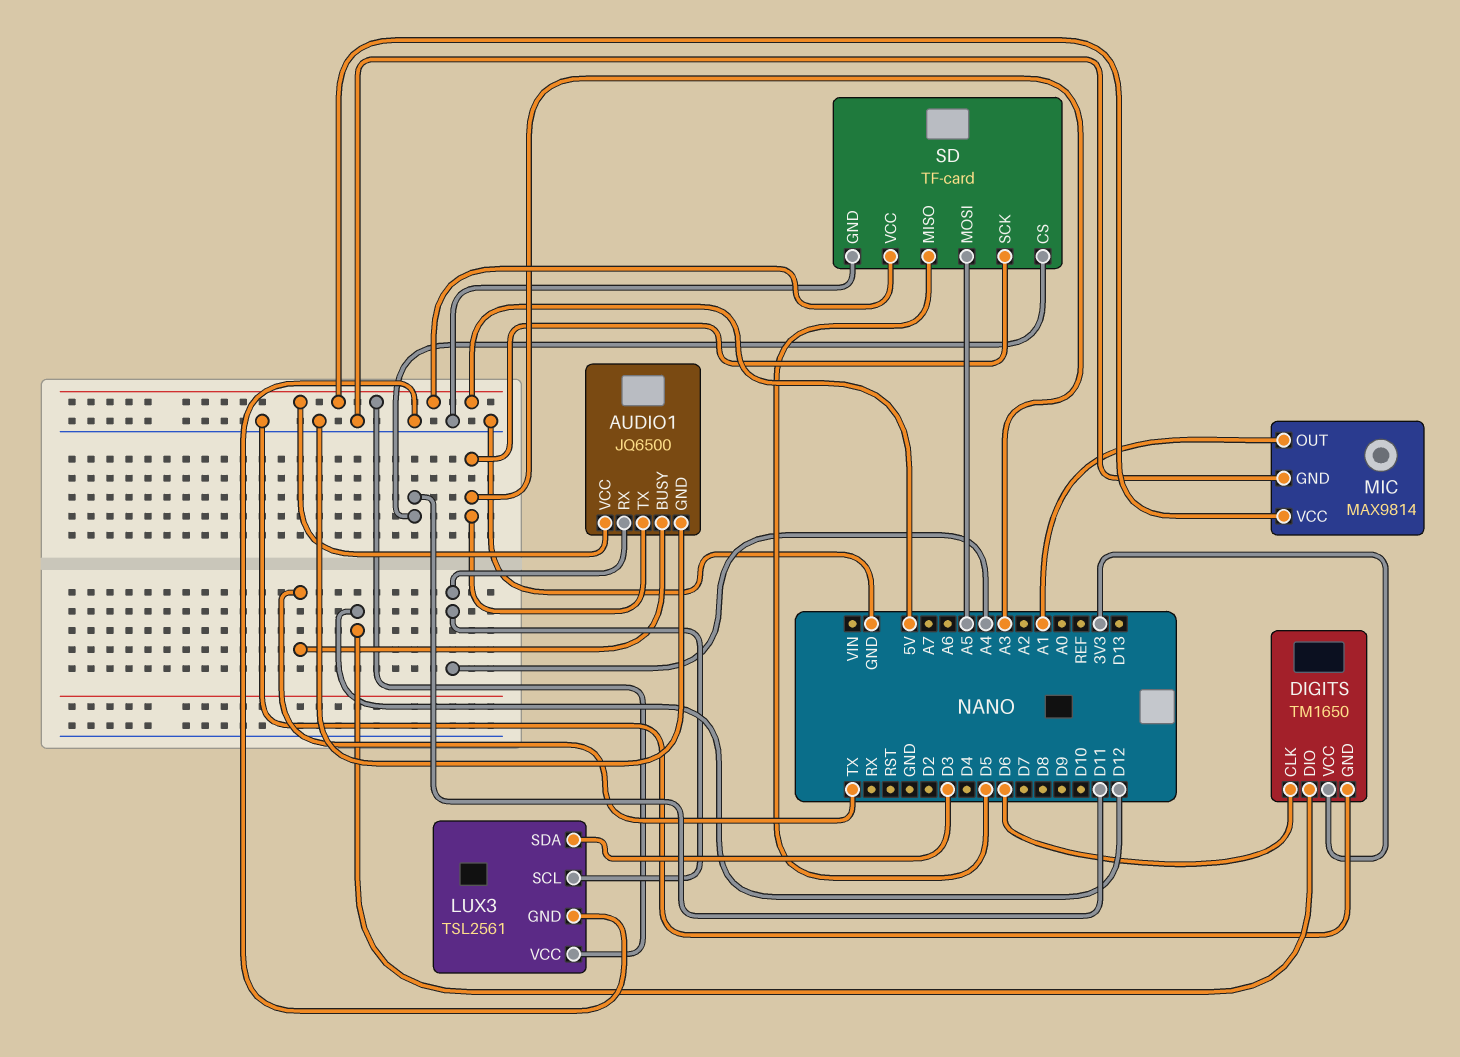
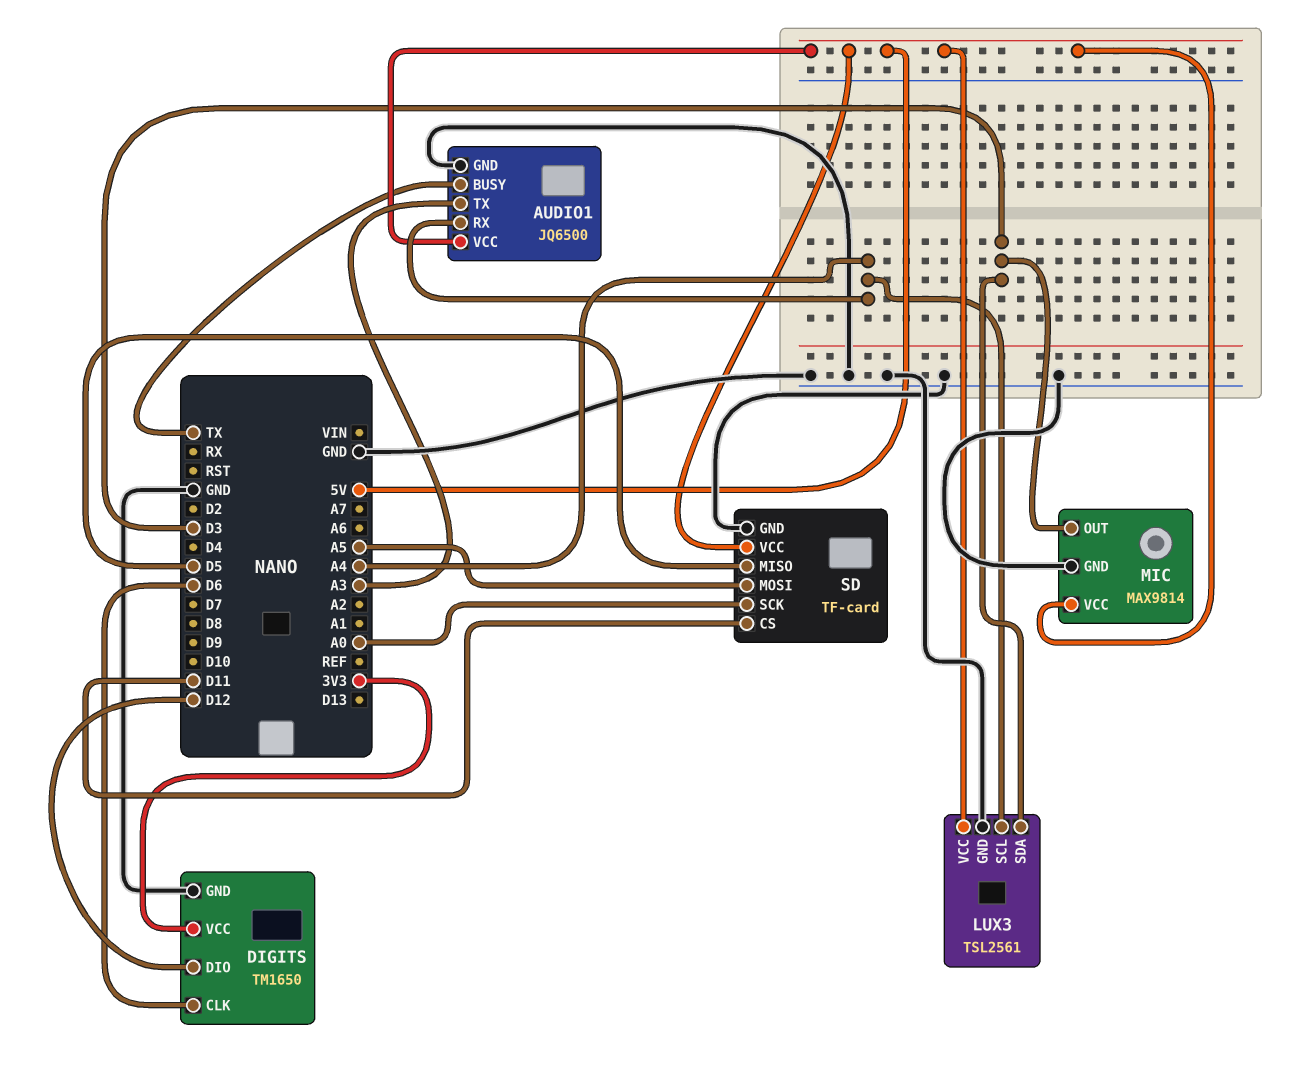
MIC pin OUT: A1 -> D3
SD pin SCK: A3 -> A0

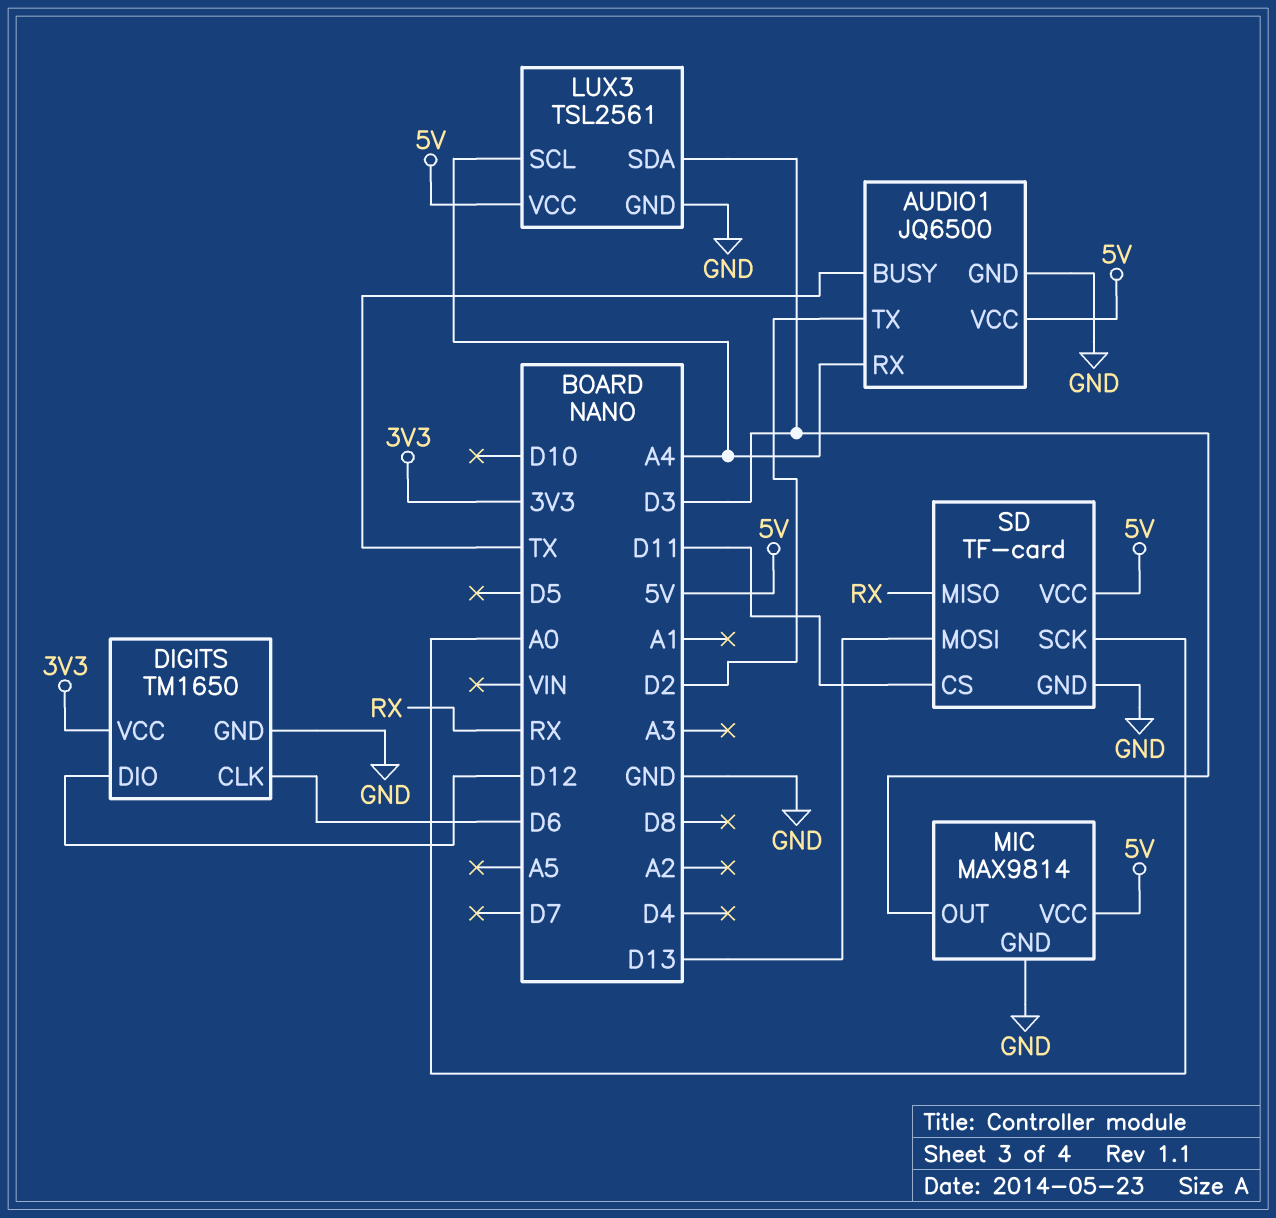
AUDIO1 pin TX: A3 -> D2
SD pin MISO: D5 -> RX
SD pin MOSI: A5 -> D13

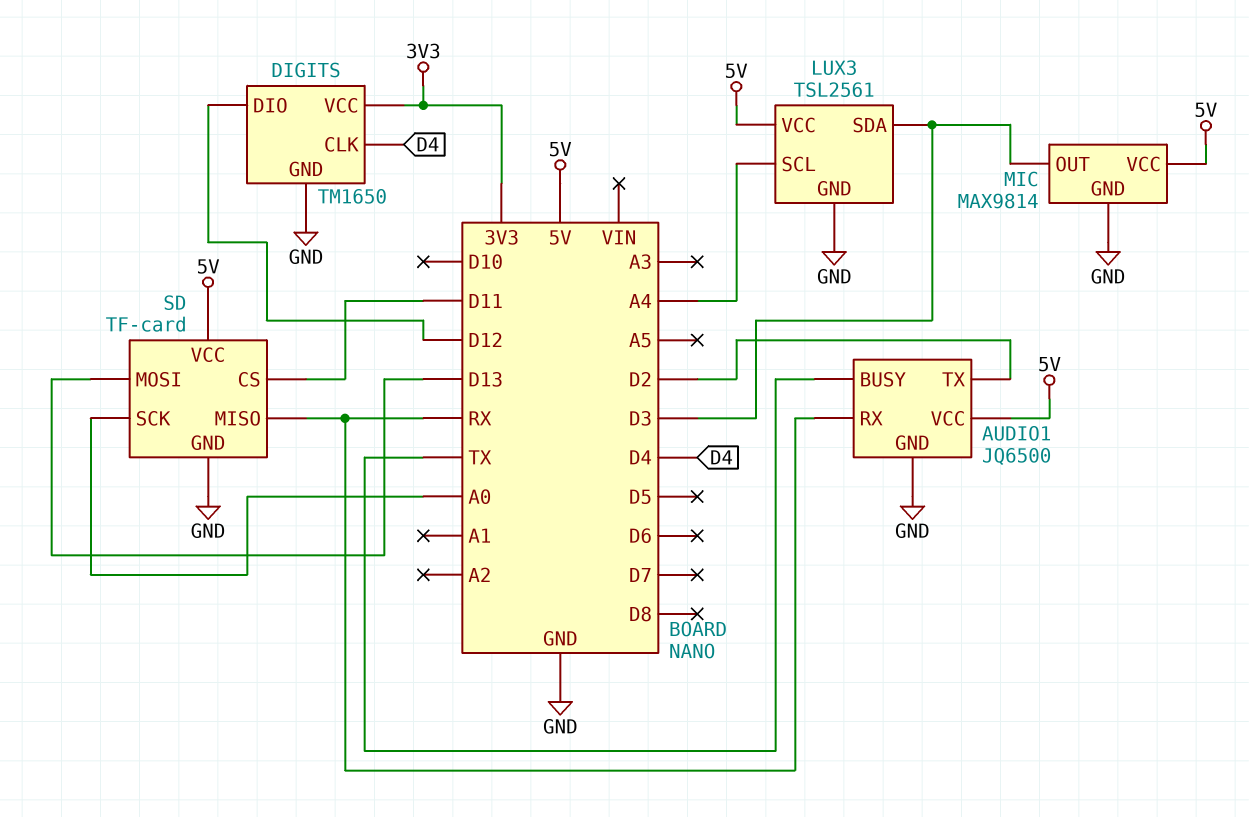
AUDIO1 pin RX: A4 -> RX
DIGITS pin CLK: D6 -> D4

